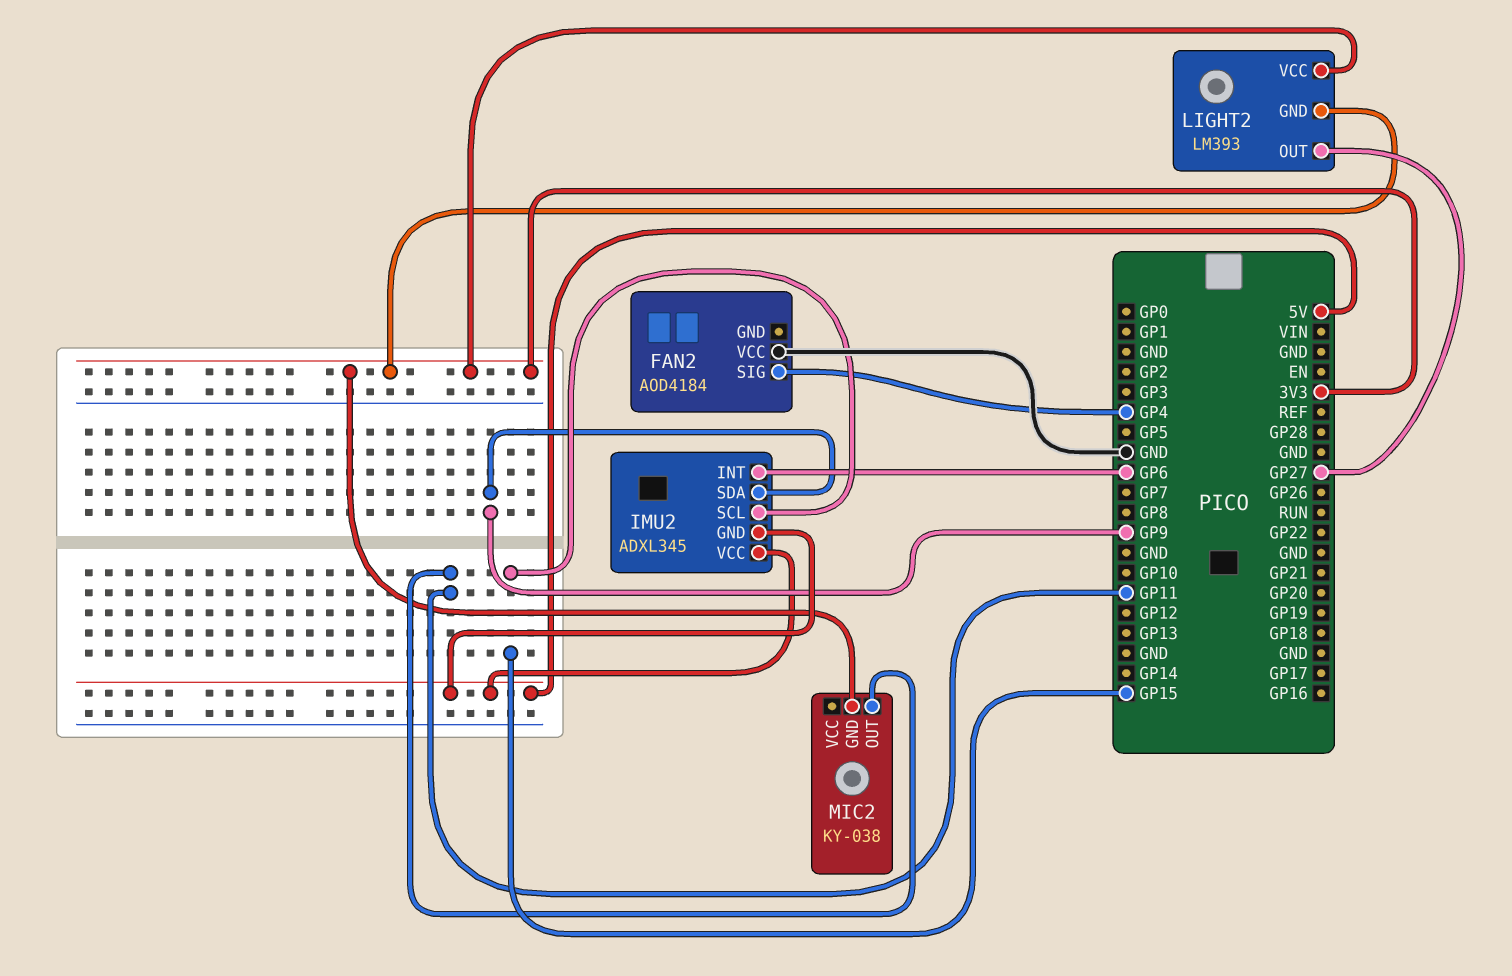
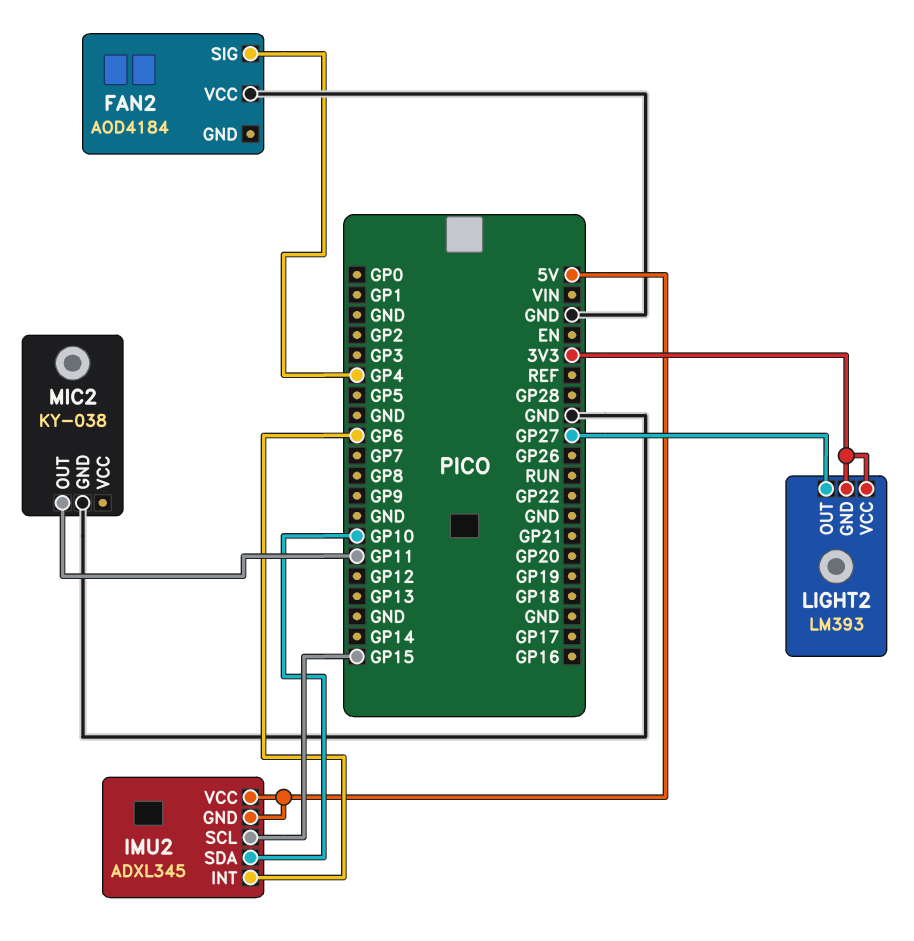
IMU2 pin SDA: GP9 -> GP10
MIC2 pin GND: 3V3 -> GND

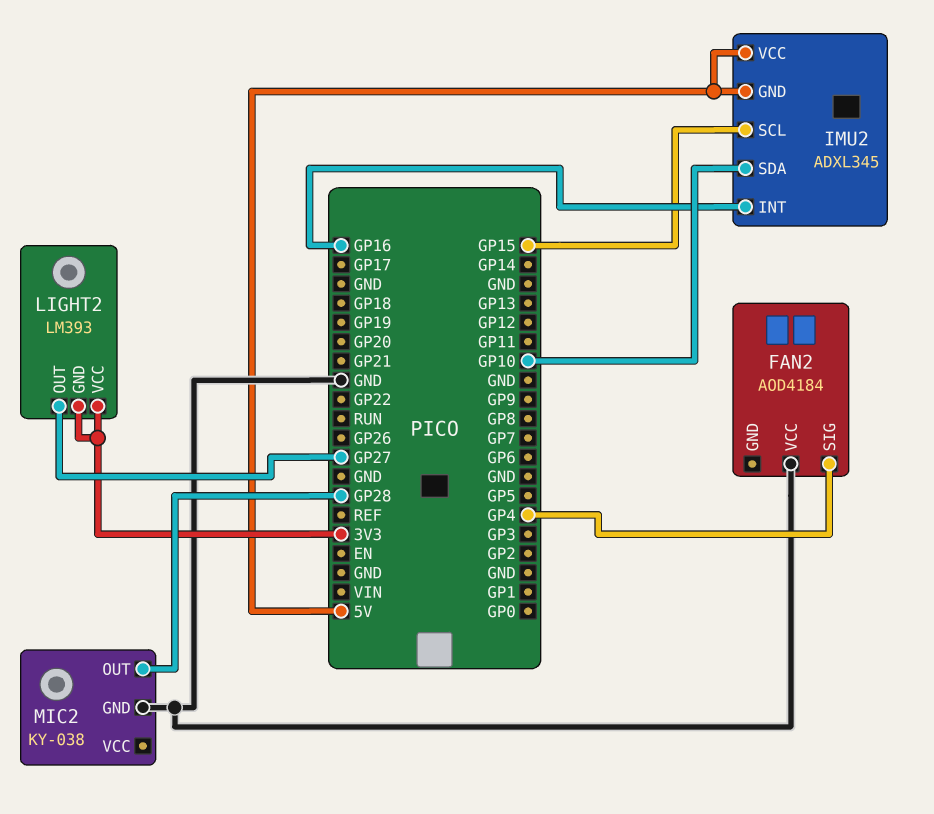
IMU2 pin INT: GP6 -> GP16
MIC2 pin OUT: GP11 -> GP28

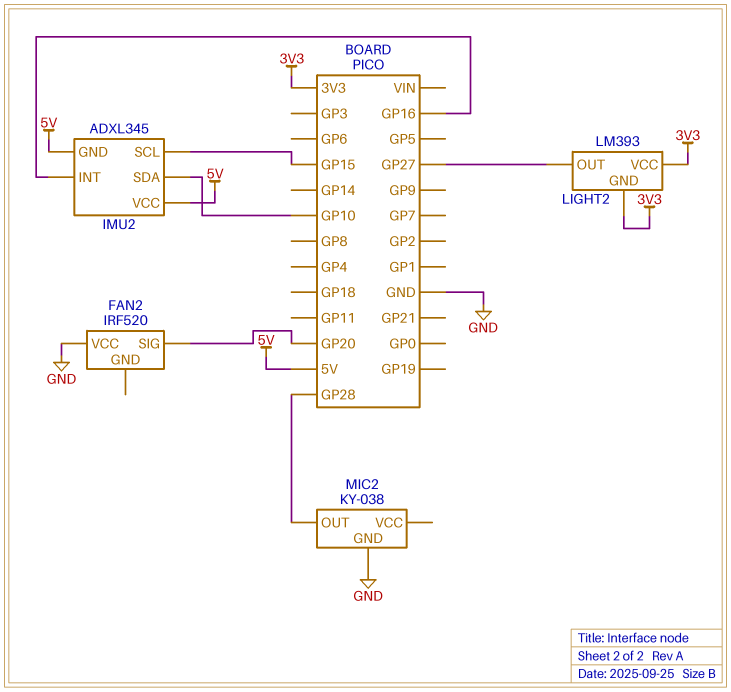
FAN2: AOD4184 -> IRF520
FAN2 pin SIG: GP4 -> GP20

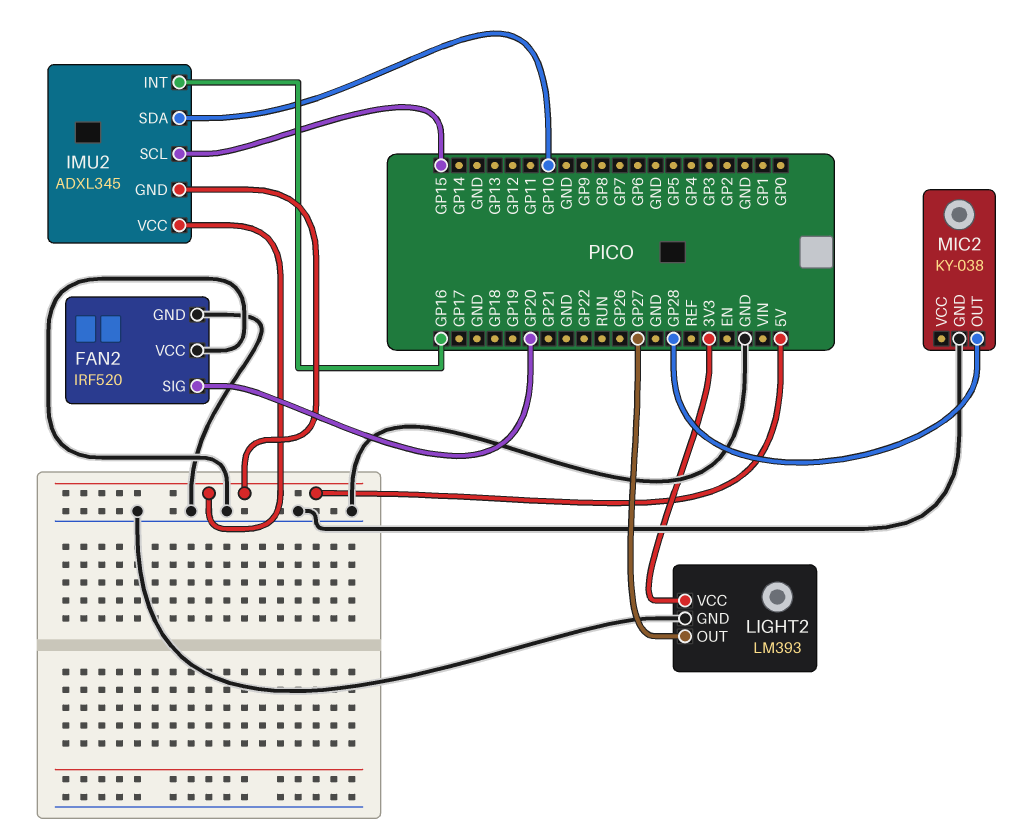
FAN2 pin GND: none -> GND
LIGHT2 pin GND: 3V3 -> GND

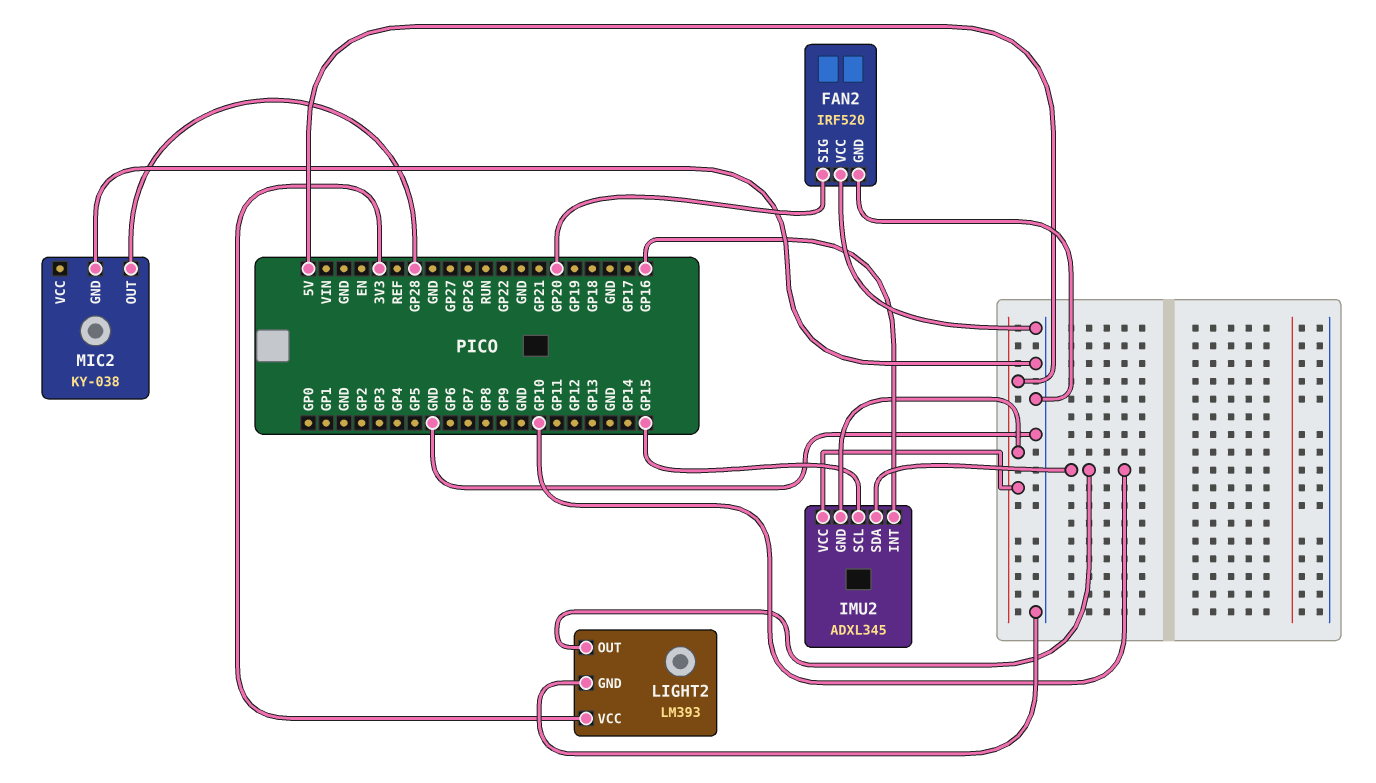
LIGHT2 pin OUT: GP27 -> GP10

